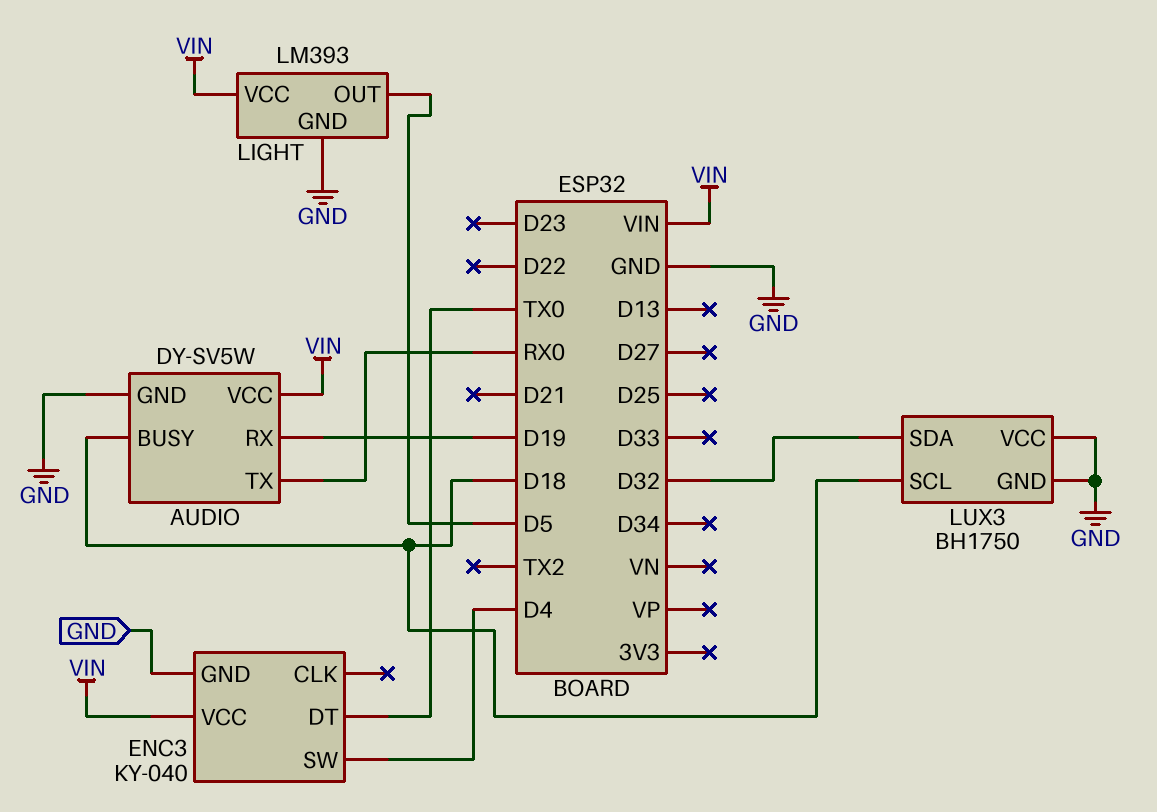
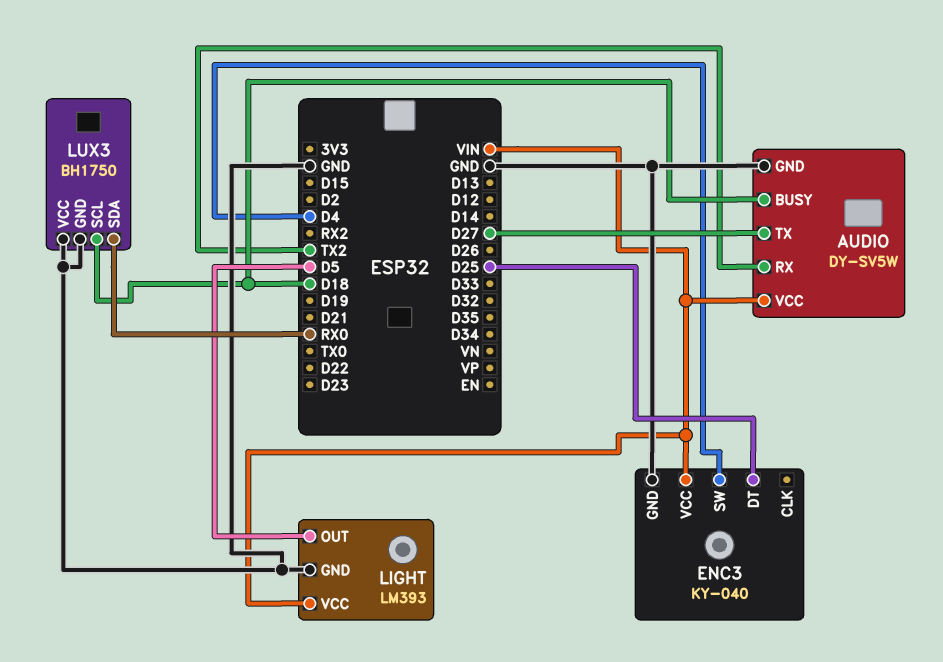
AUDIO pin RX: D19 -> TX2
AUDIO pin TX: RX0 -> D27
ENC3 pin DT: TX0 -> D25
LUX3 pin SDA: D32 -> RX0

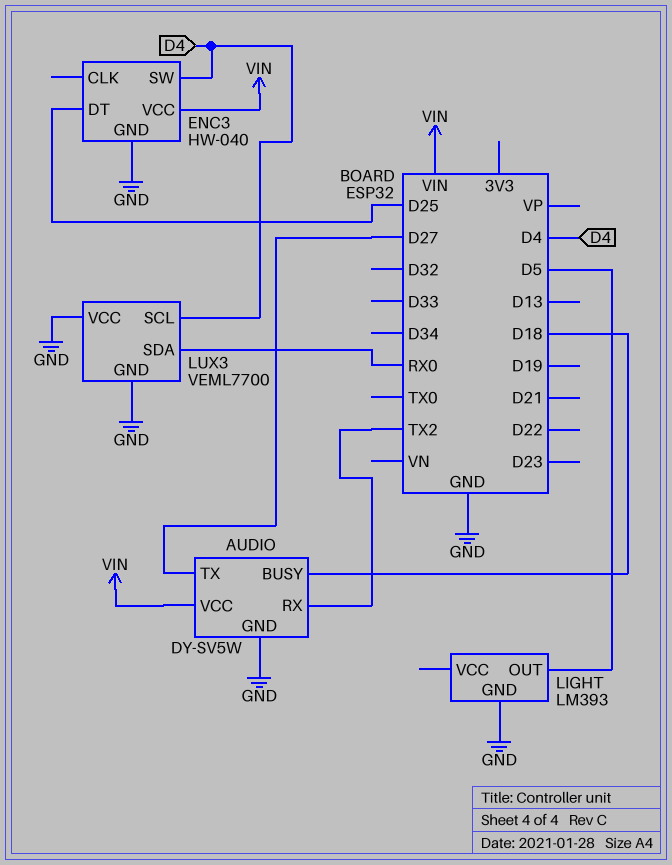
ENC3: KY-040 -> HW-040
LIGHT pin VCC: VIN -> none
LUX3: BH1750 -> VEML7700
LUX3 pin SCL: D18 -> D4

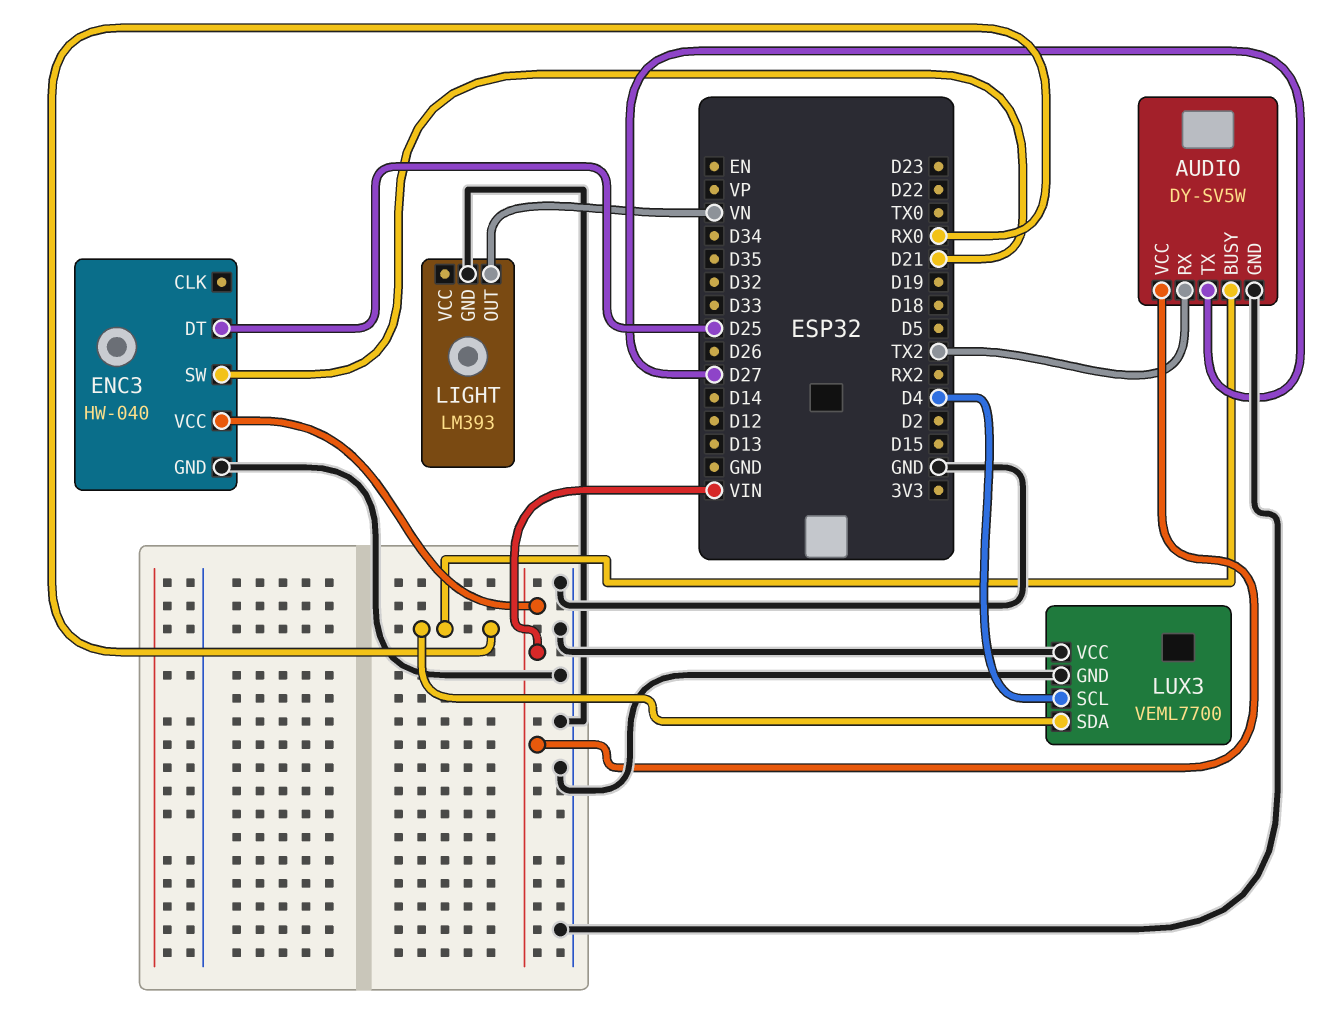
AUDIO pin BUSY: D18 -> RX0
ENC3 pin SW: D4 -> D21
LIGHT pin OUT: D5 -> VN

